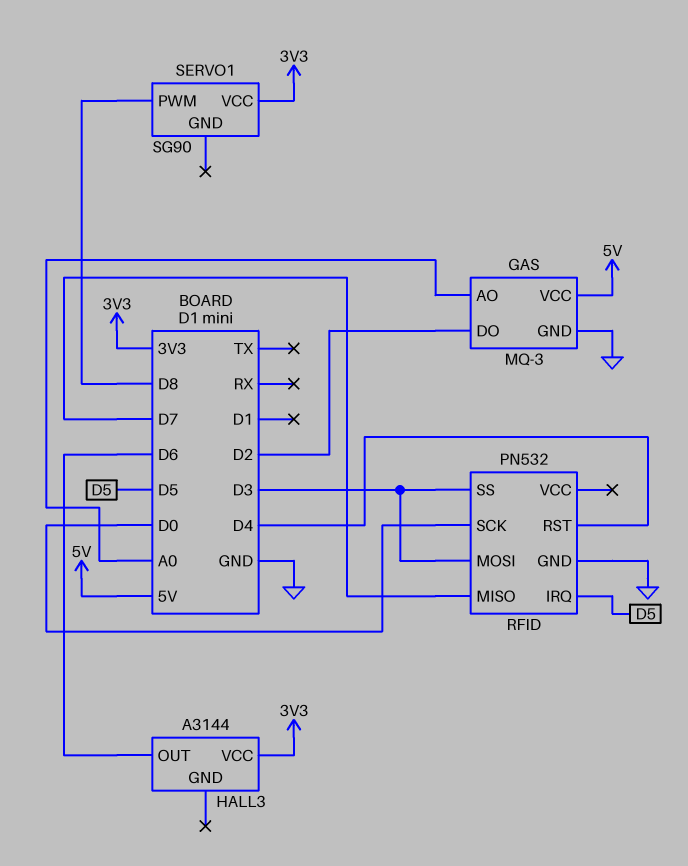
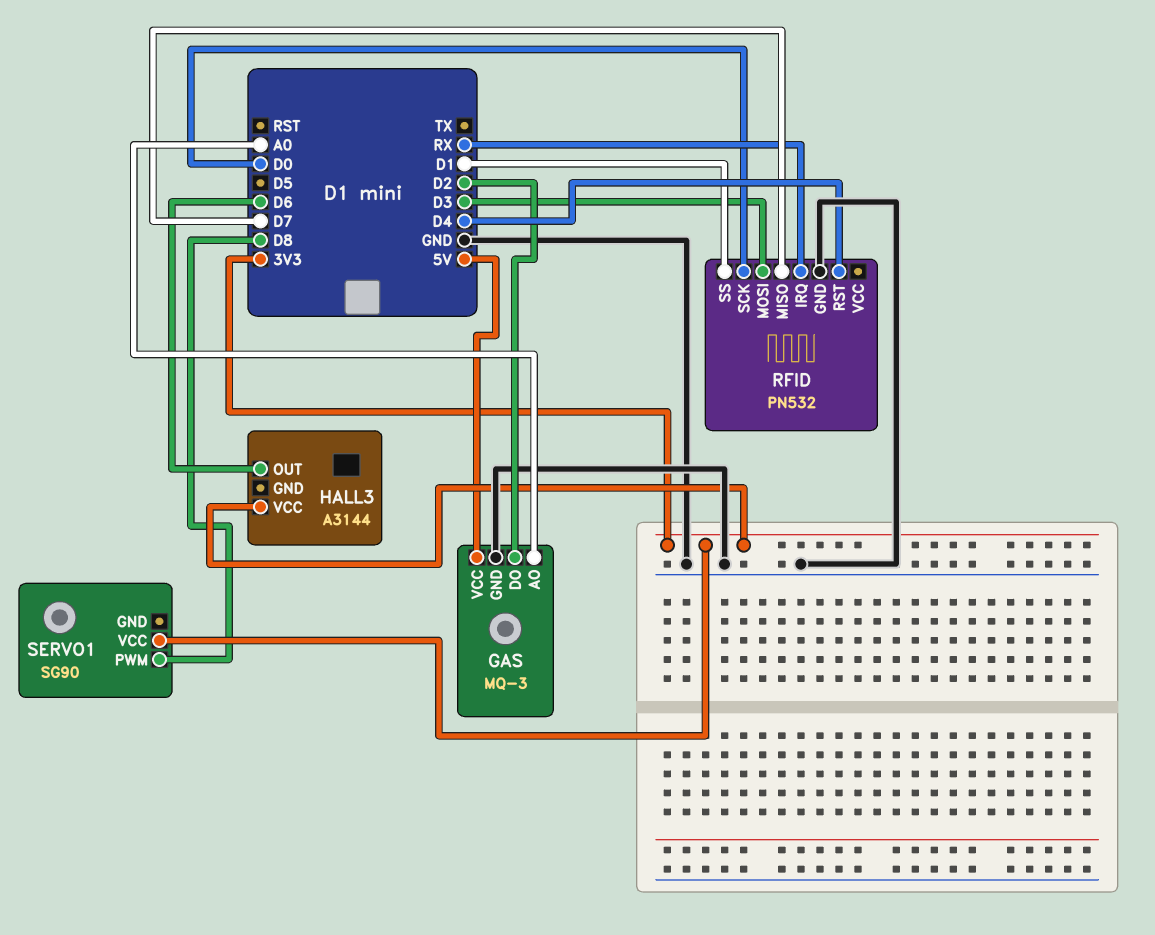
RFID pin IRQ: D5 -> RX
RFID pin SS: D3 -> D1

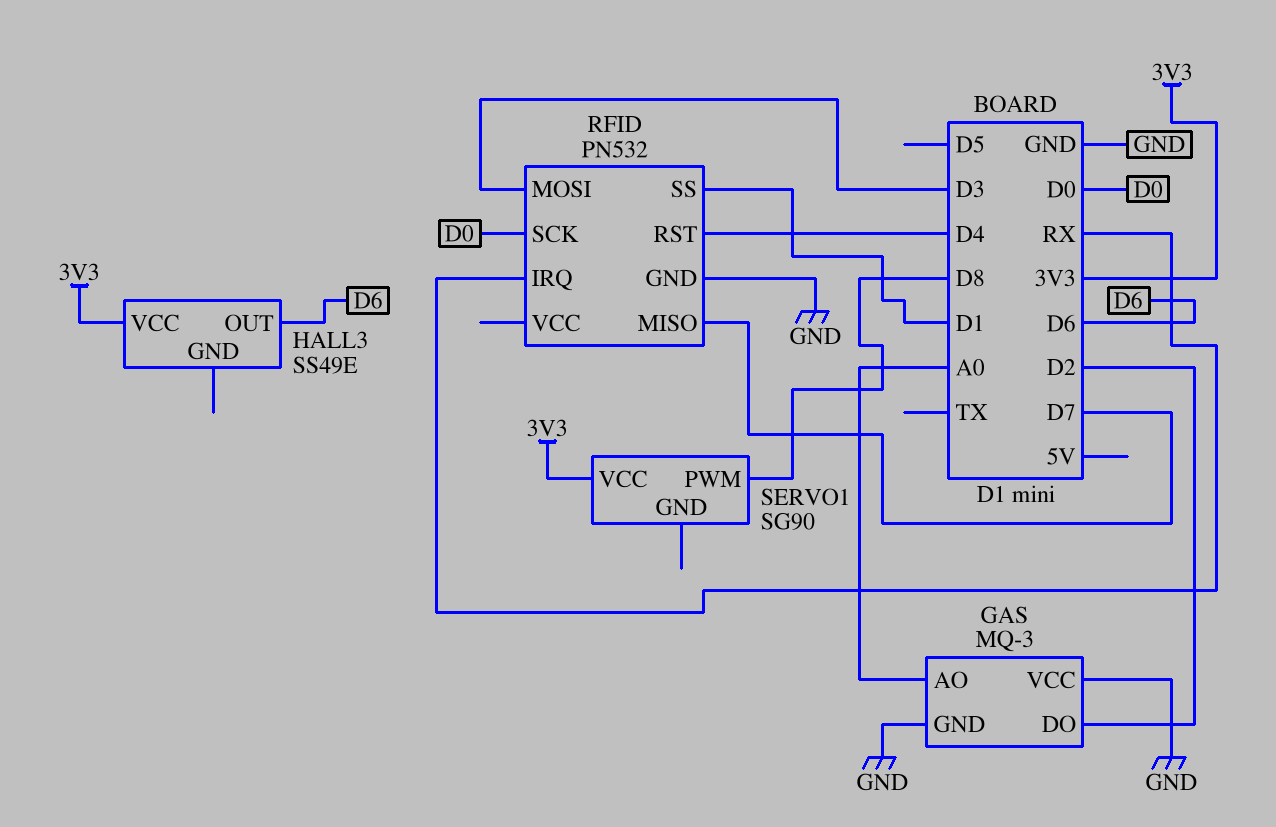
GAS pin VCC: 5V -> GND
HALL3: A3144 -> SS49E

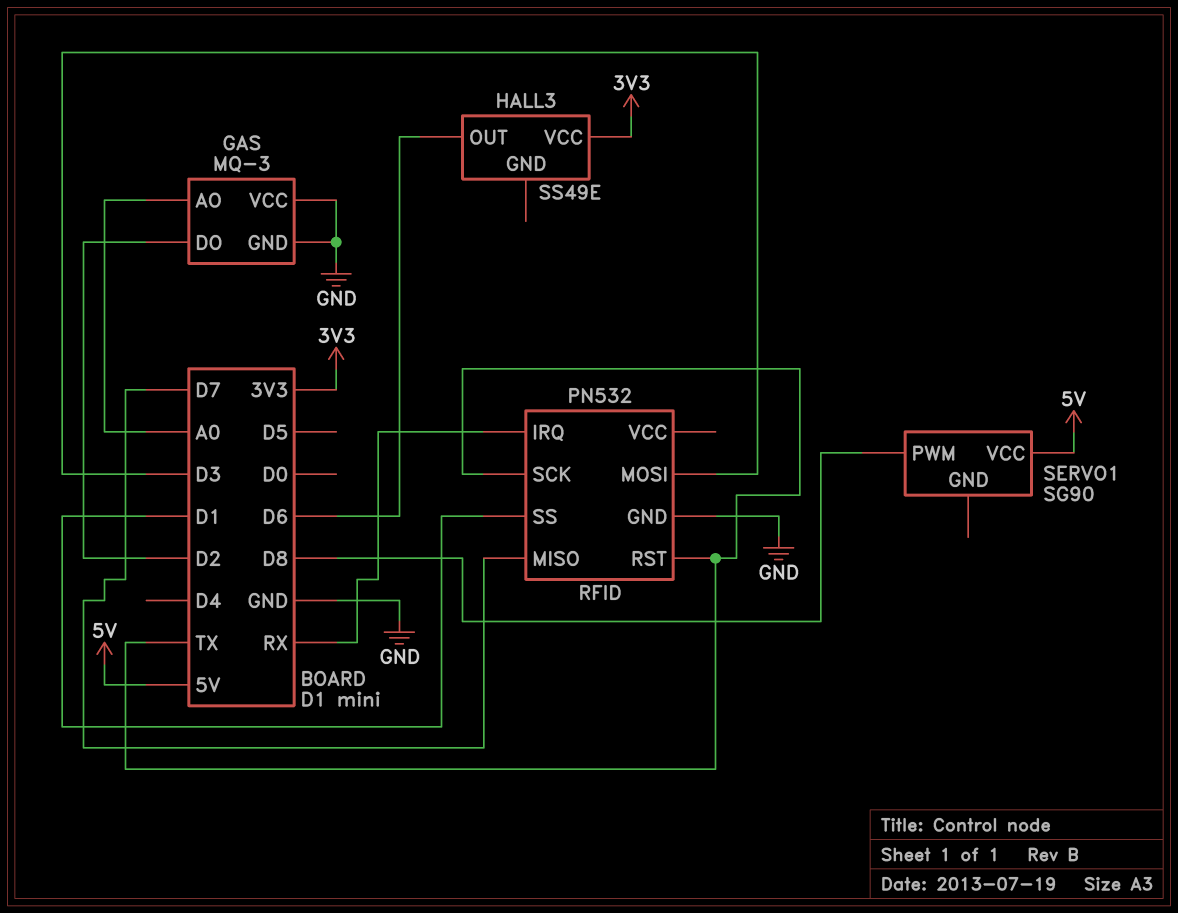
RFID pin RST: D4 -> TX
RFID pin SCK: D0 -> TX
SERVO1 pin VCC: 3V3 -> 5V

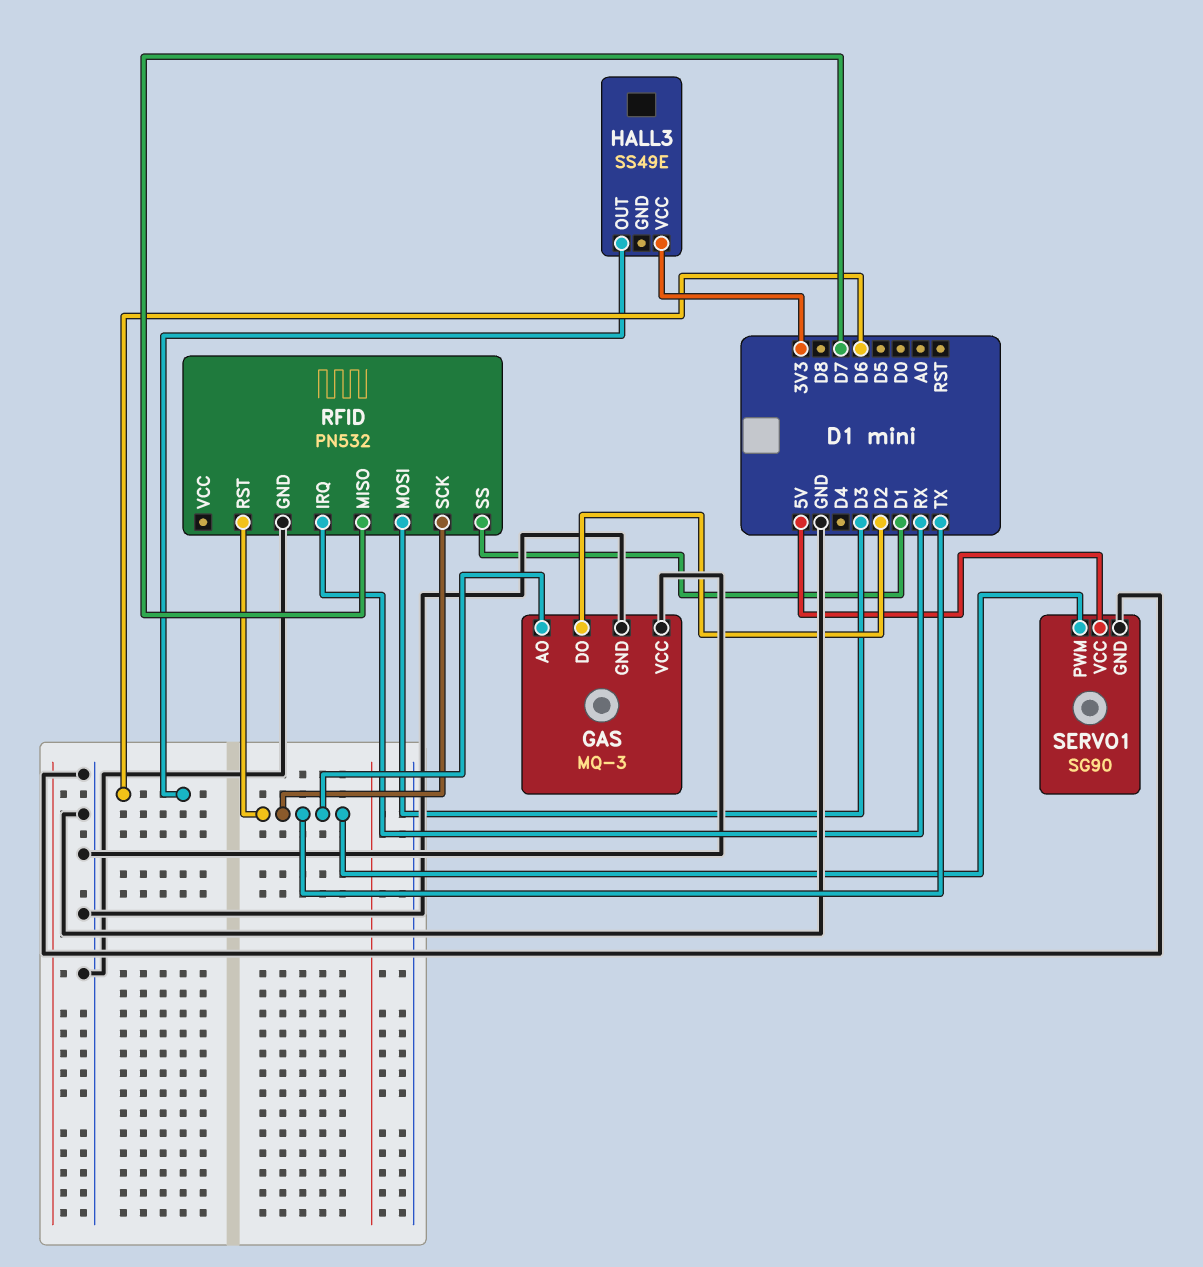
GAS pin AO: A0 -> TX
SERVO1 pin GND: none -> GND
SERVO1 pin PWM: D8 -> TX

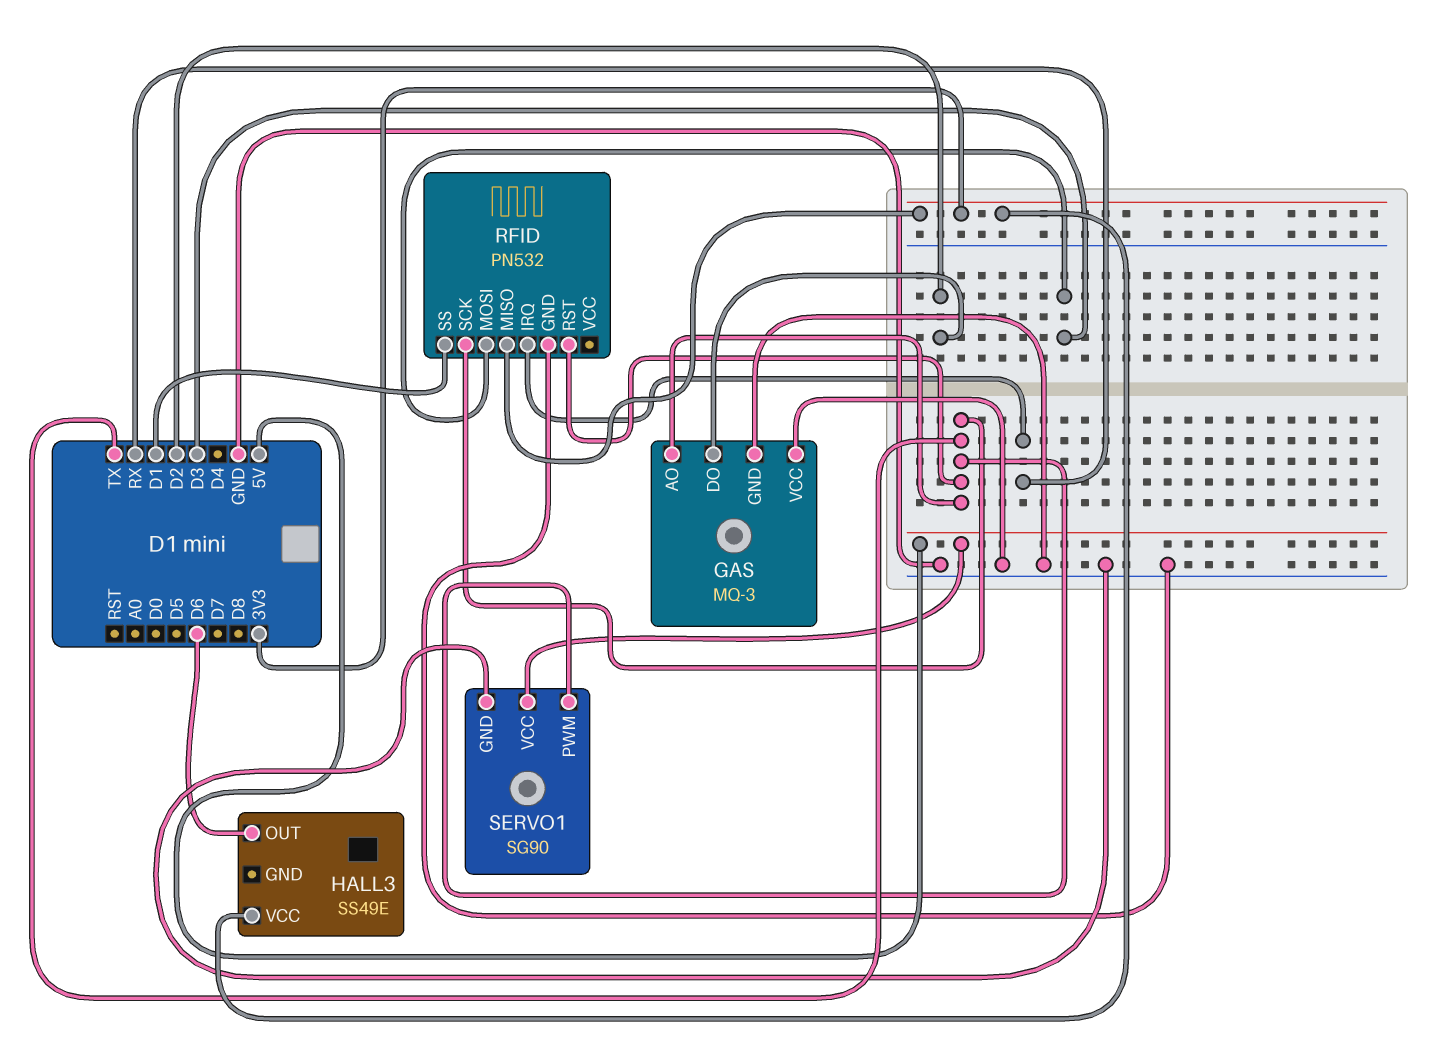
RFID pin MISO: D7 -> 3V3

